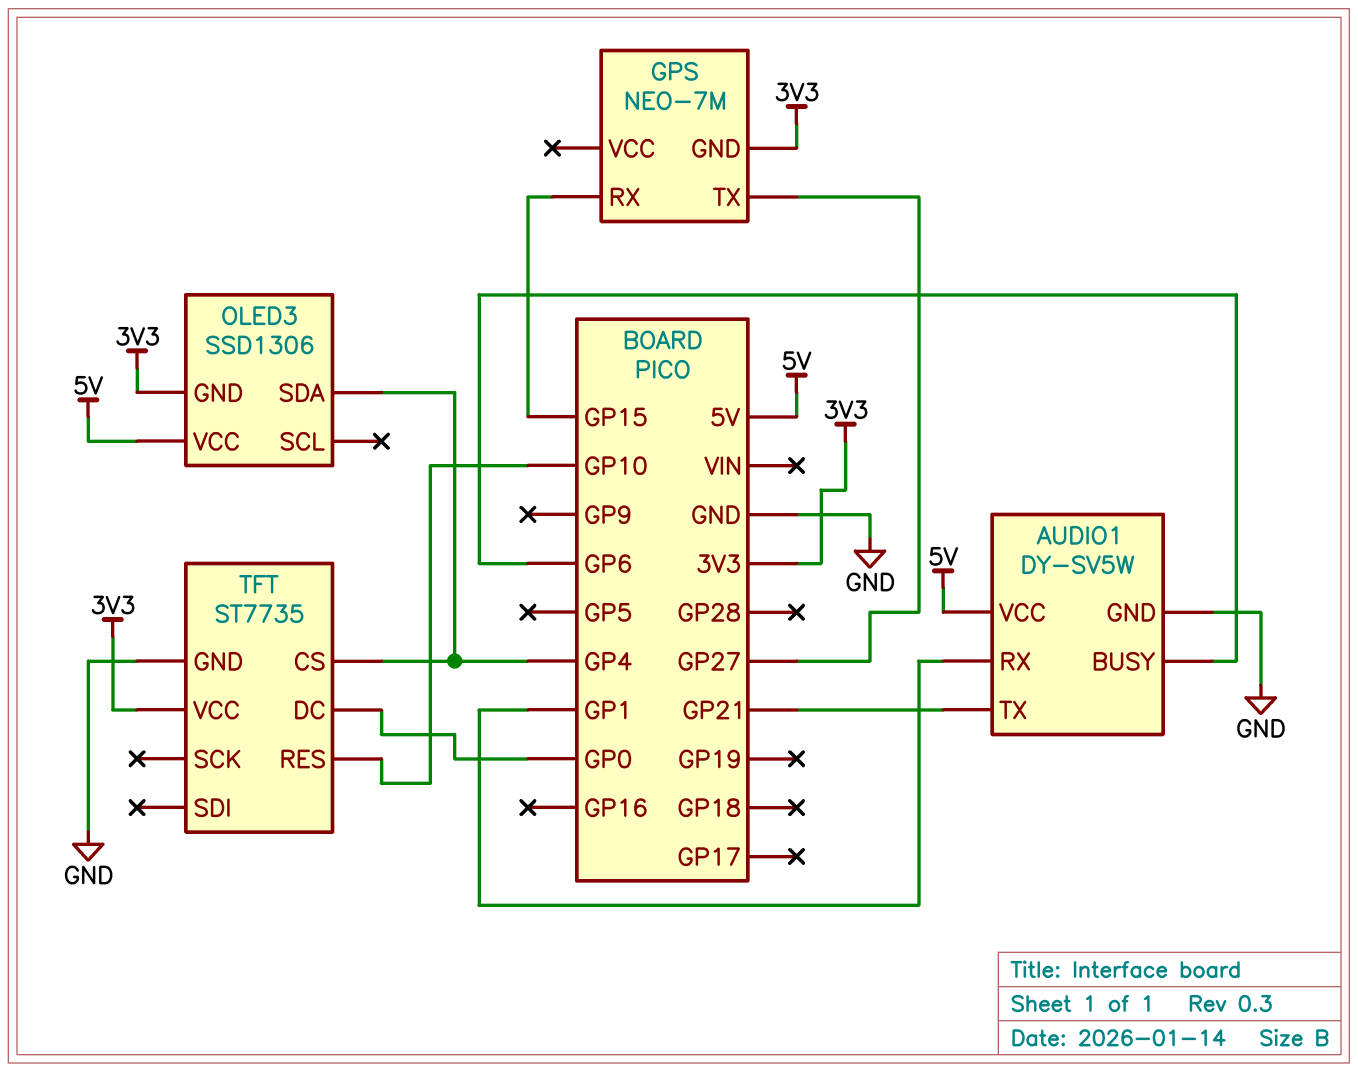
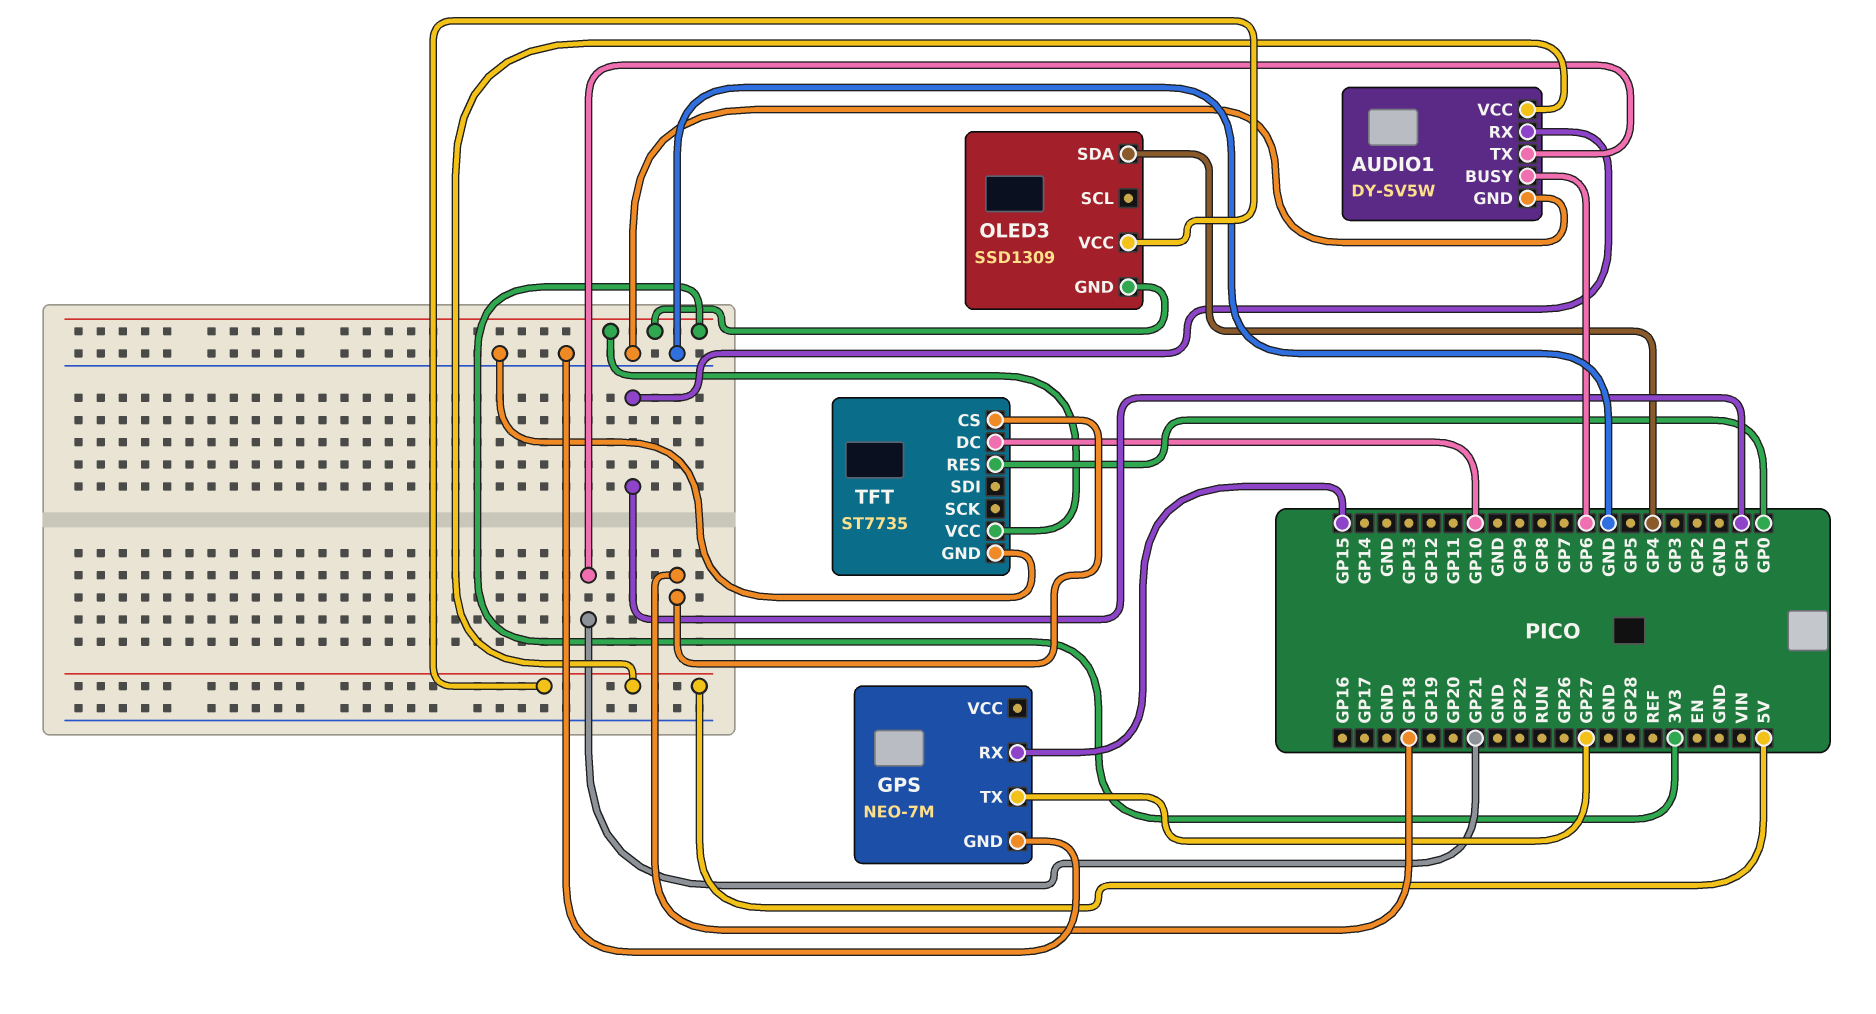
GPS pin GND: 3V3 -> GND
OLED3: SSD1306 -> SSD1309
TFT pin CS: GP4 -> GP18
TFT pin DC: GP0 -> GP10
TFT pin RES: GP10 -> GP0

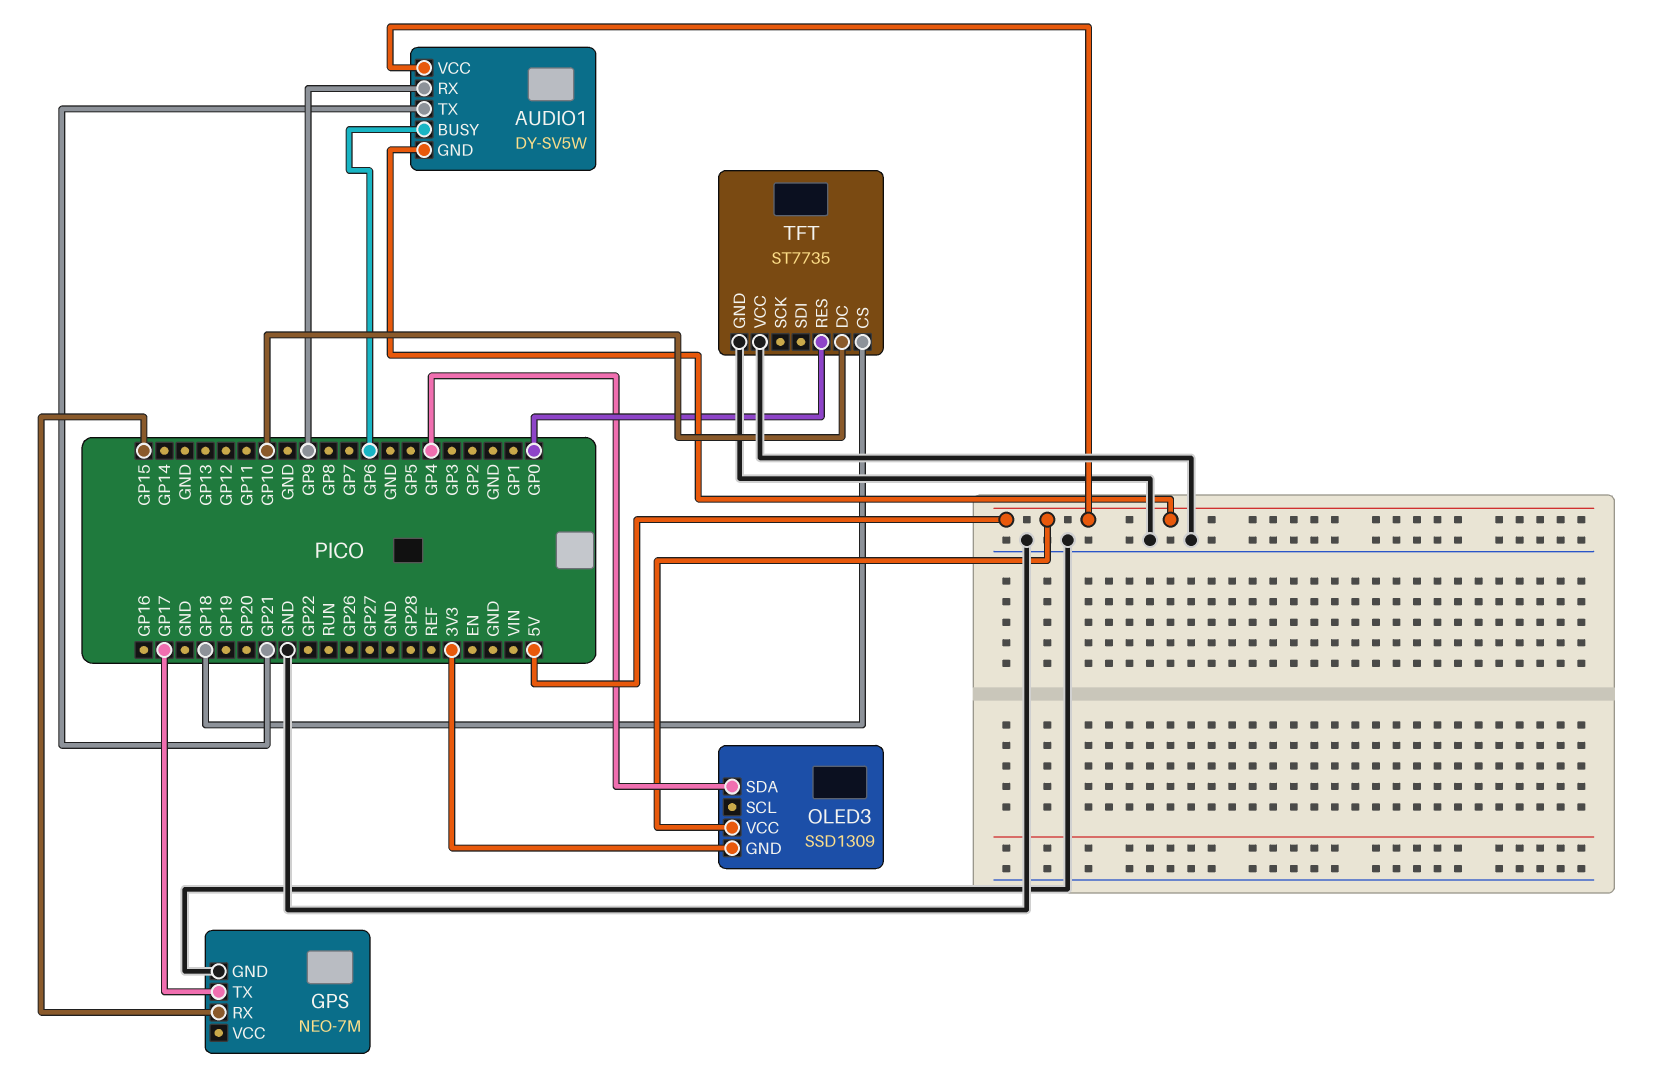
AUDIO1 pin GND: GND -> 5V
AUDIO1 pin RX: GP1 -> GP9
GPS pin TX: GP27 -> GP17
TFT pin VCC: 3V3 -> GND

